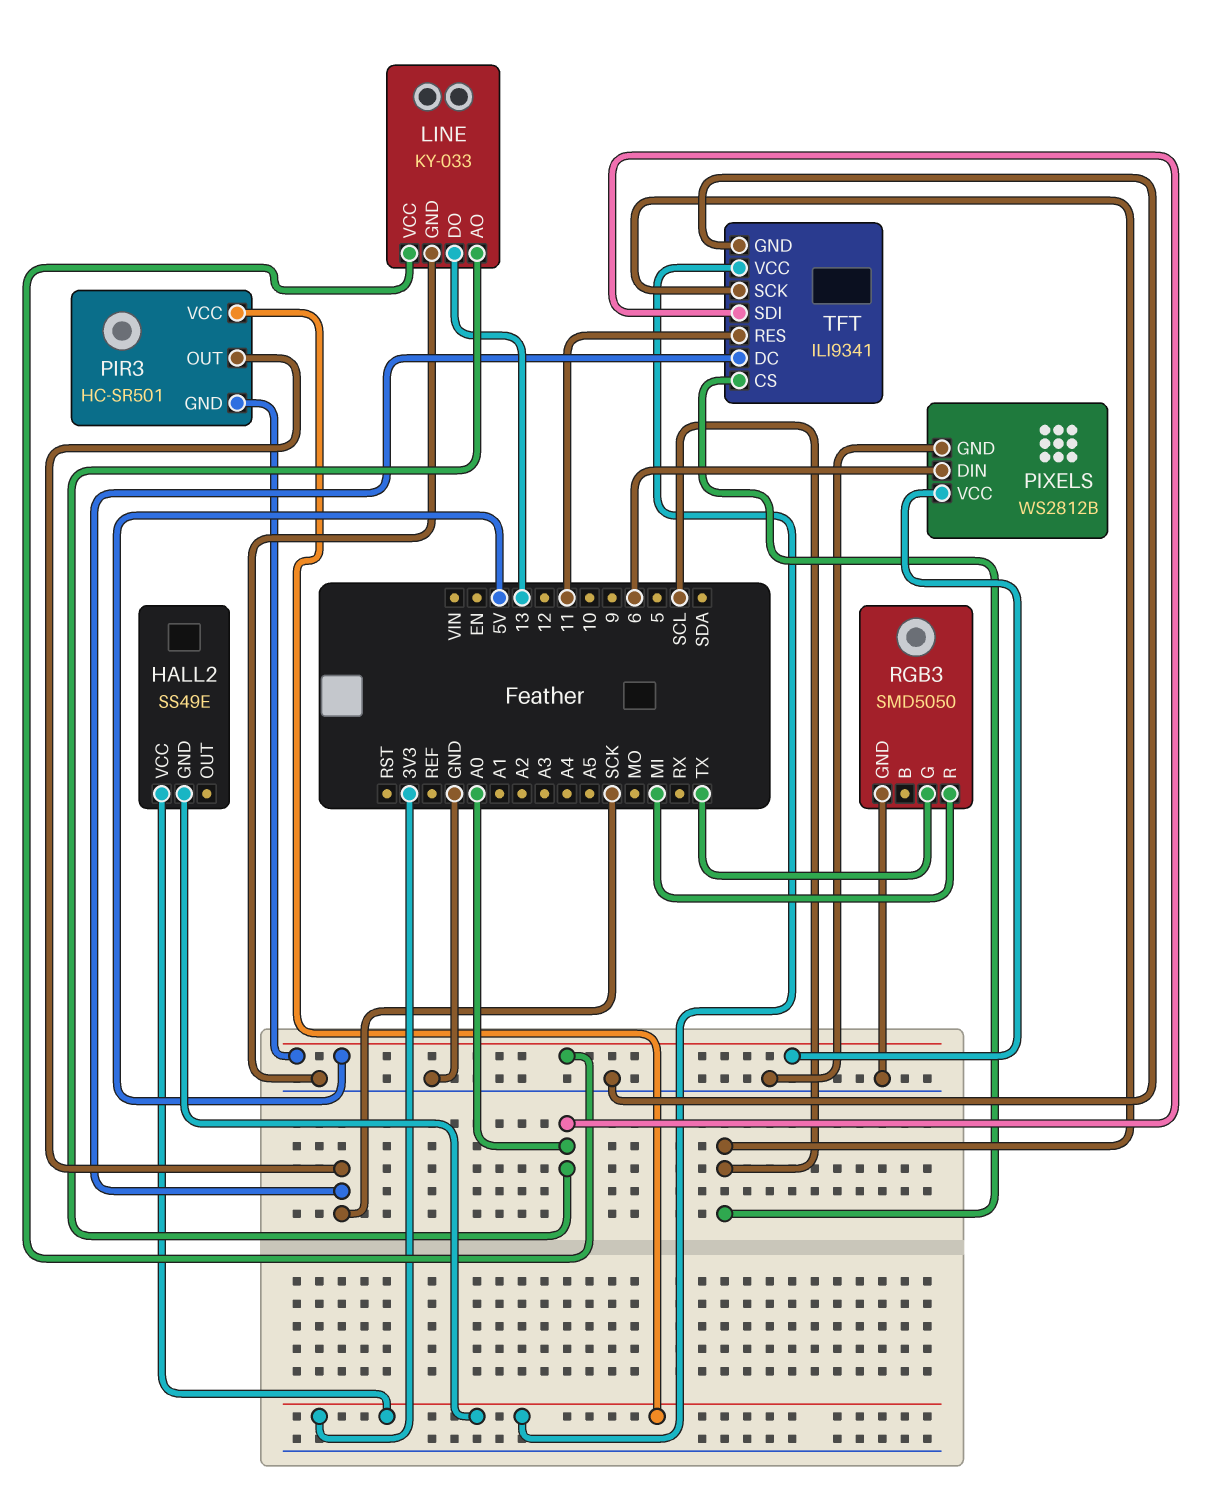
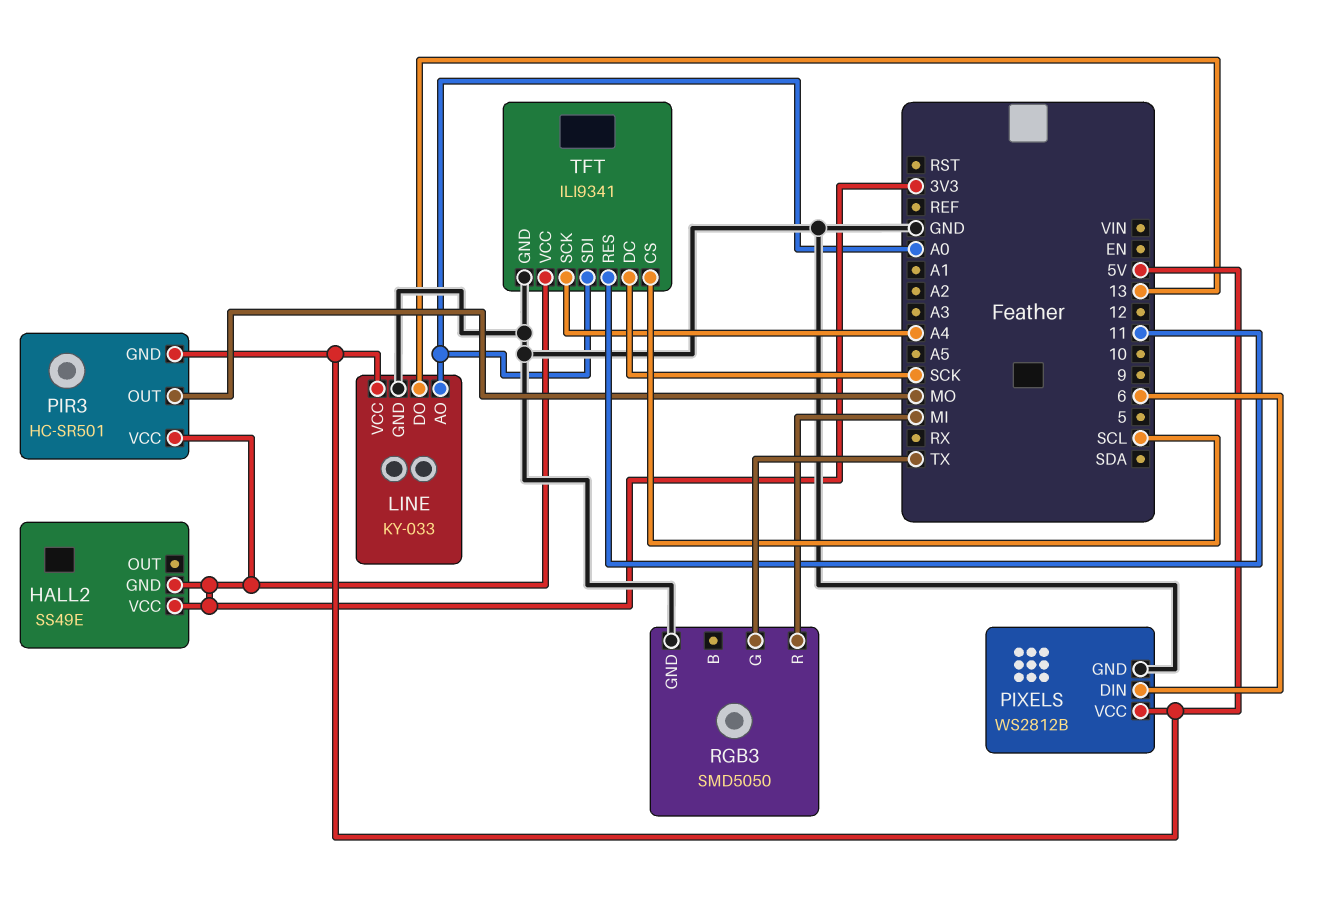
PIR3 pin OUT: SCK -> MO
TFT pin SCK: SCL -> A4

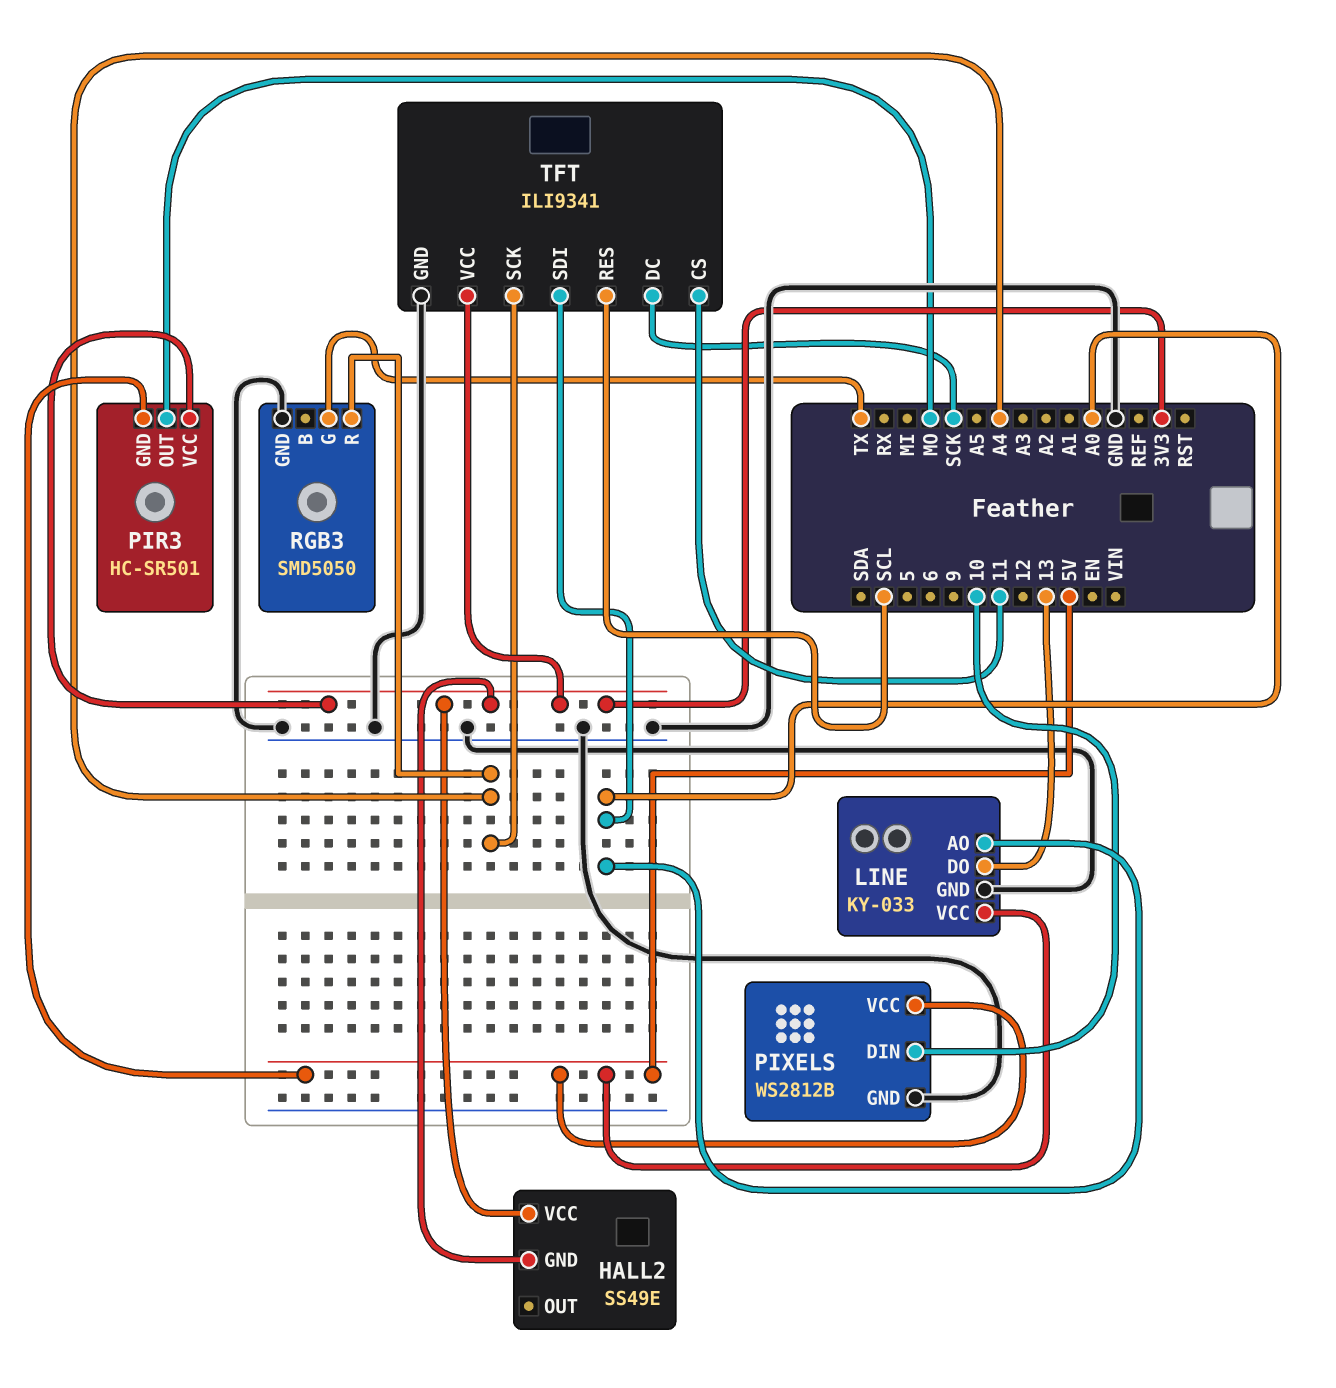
PIXELS pin DIN: 6 -> 10
RGB3 pin R: MI -> A4
TFT pin CS: SCL -> 11
TFT pin RES: 11 -> SCL

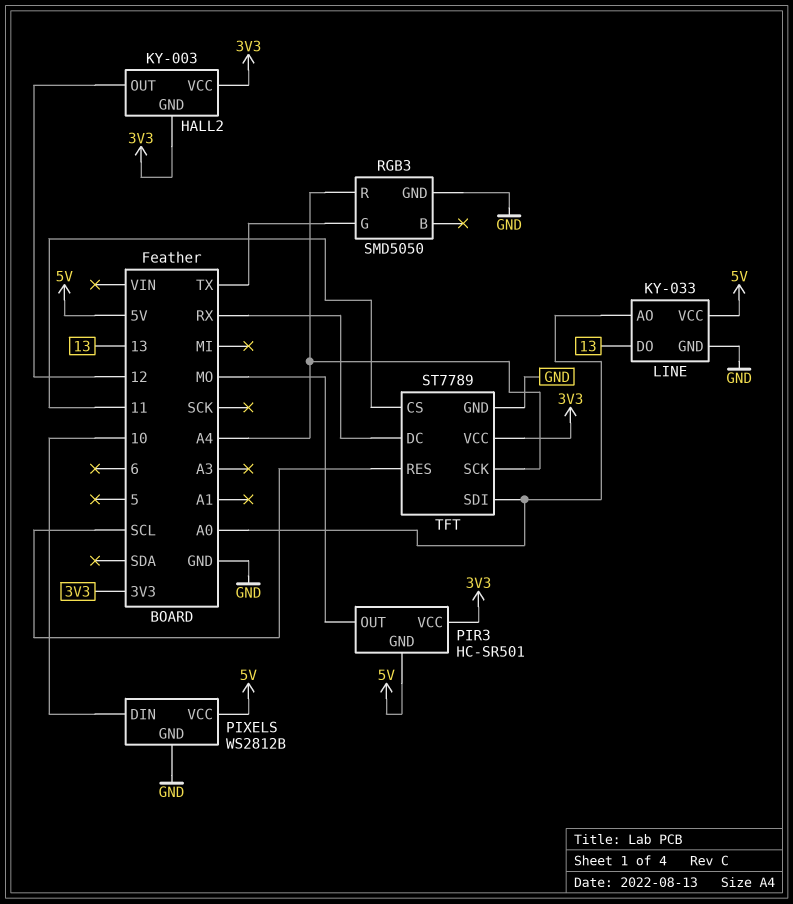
HALL2: SS49E -> KY-003
HALL2 pin OUT: none -> 12
TFT: ILI9341 -> ST7789
TFT pin DC: SCK -> RX

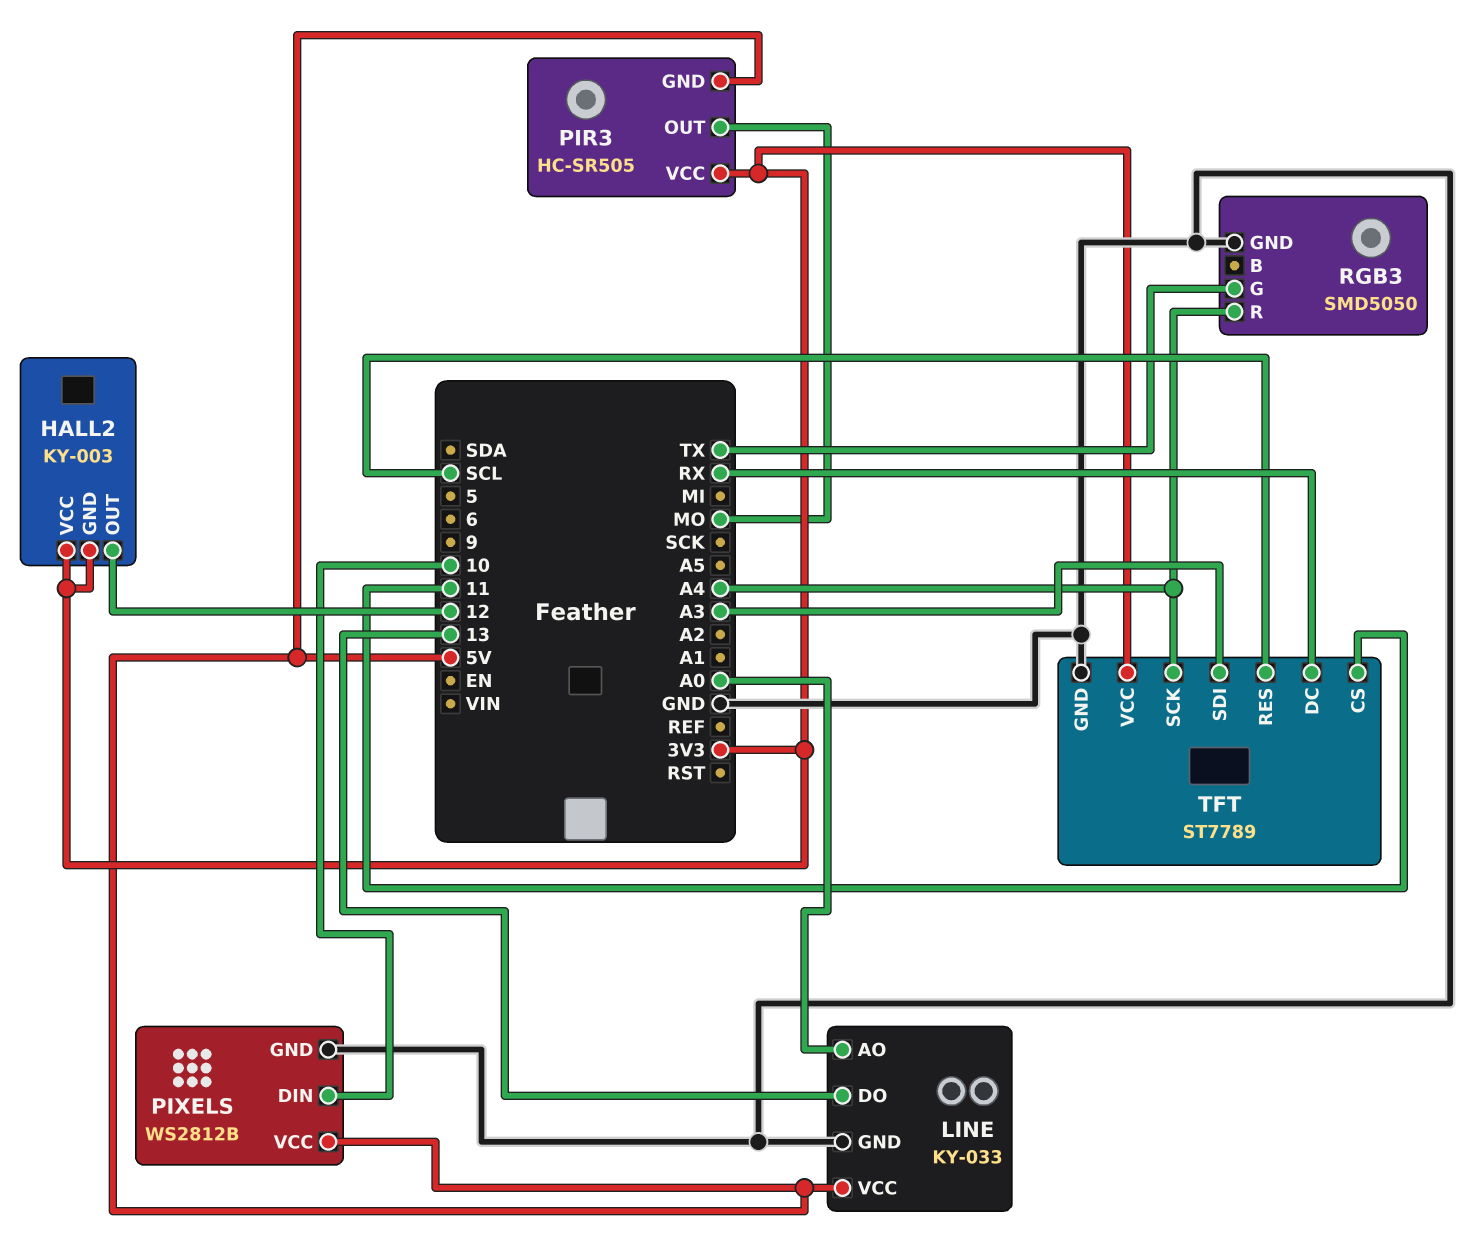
PIR3: HC-SR501 -> HC-SR505
TFT pin SDI: A0 -> A3

